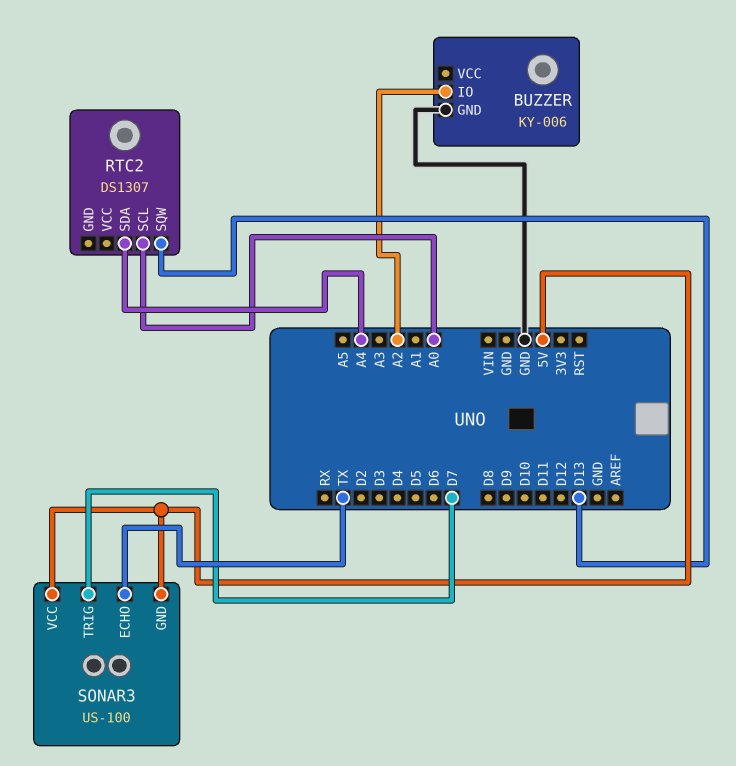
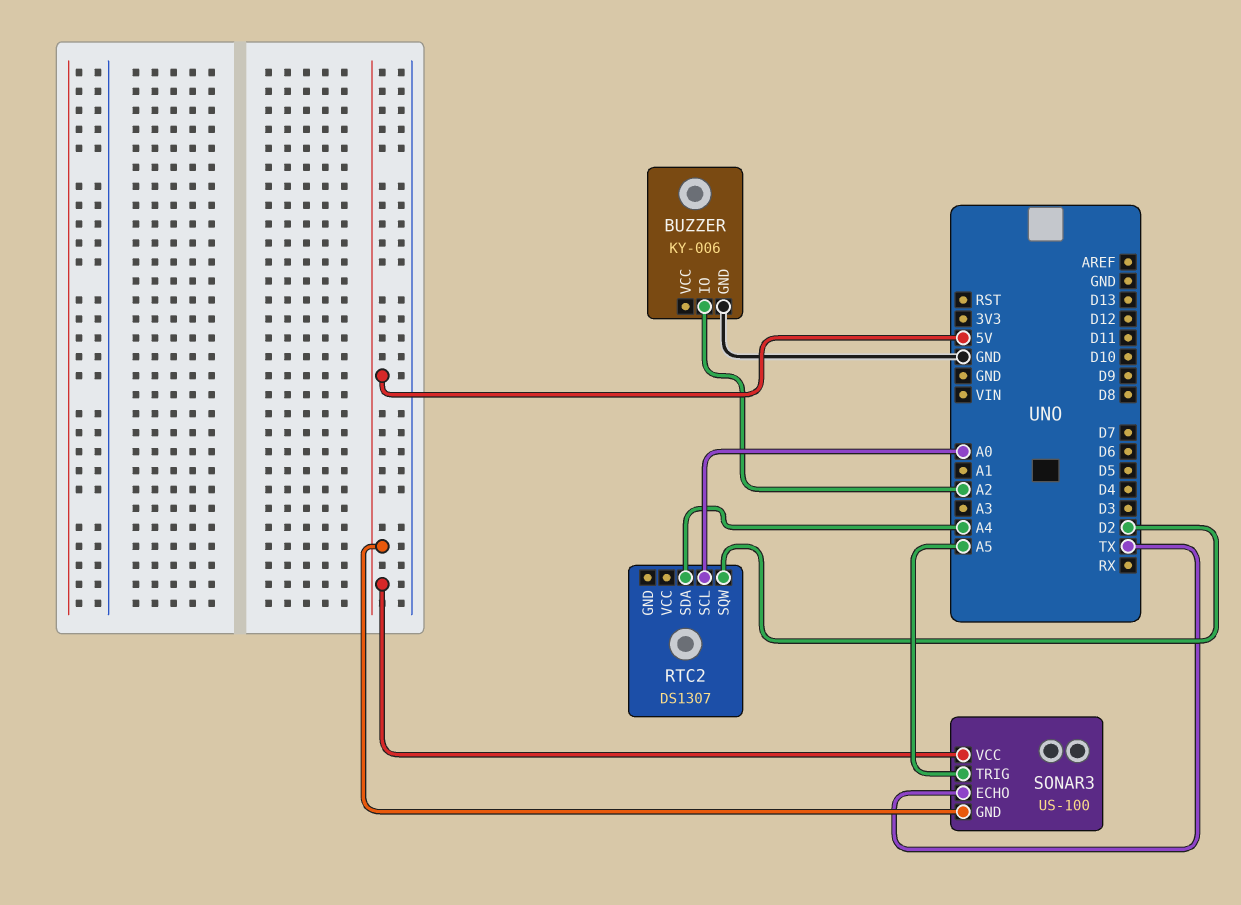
RTC2 pin SQW: D13 -> D2
SONAR3 pin TRIG: D7 -> A5

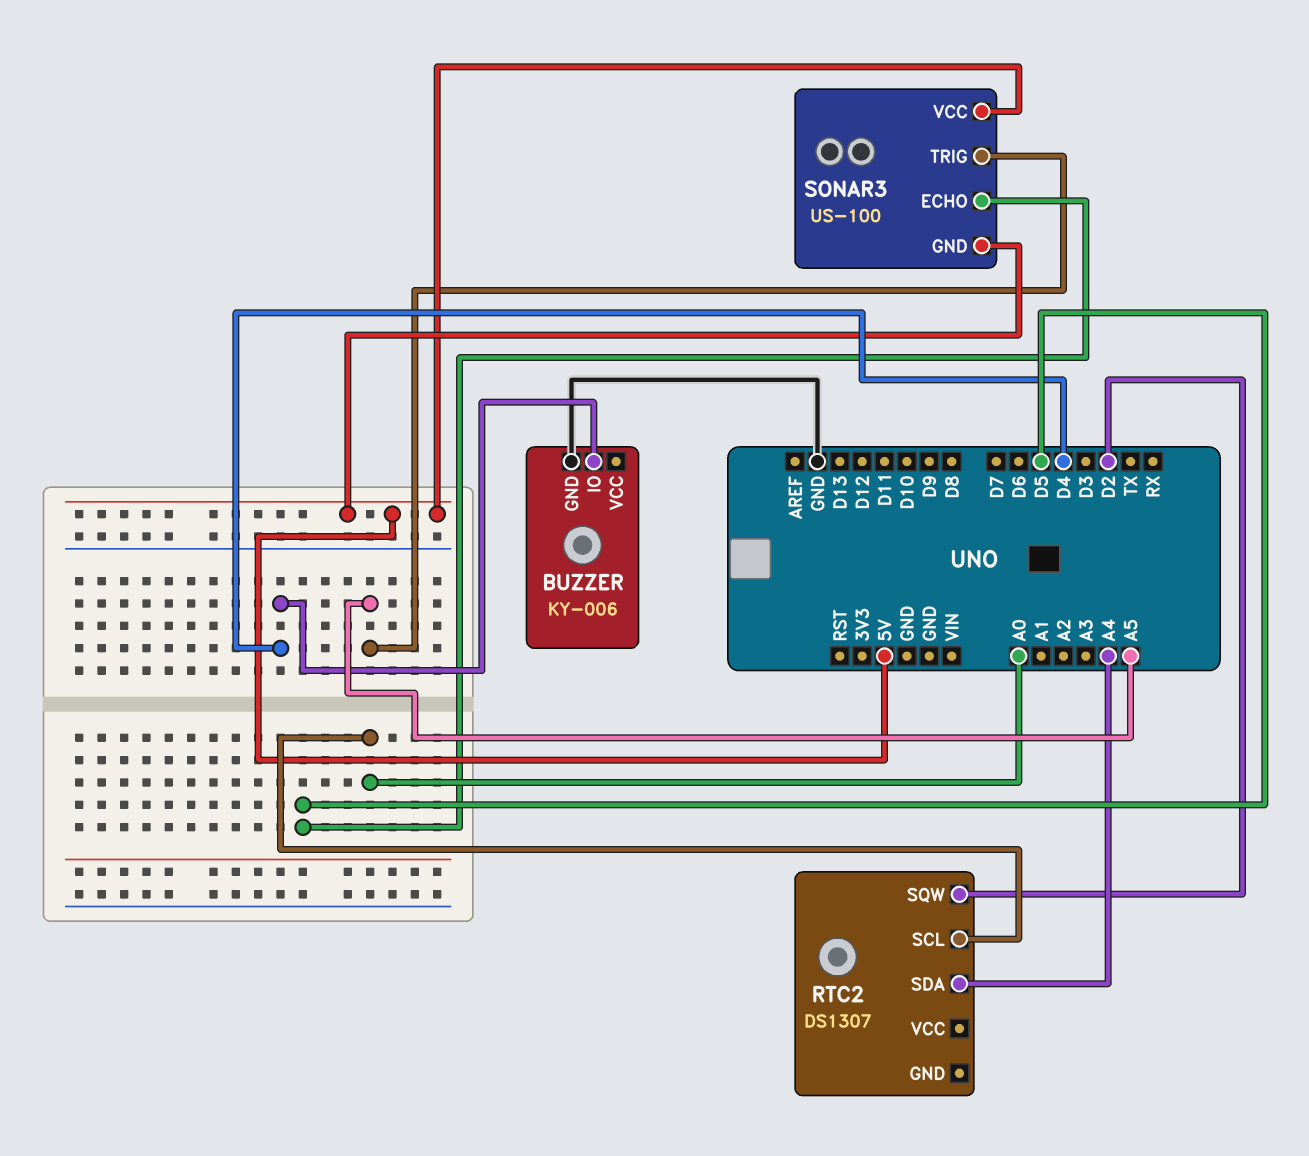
BUZZER pin IO: A2 -> D4
SONAR3 pin ECHO: TX -> D5

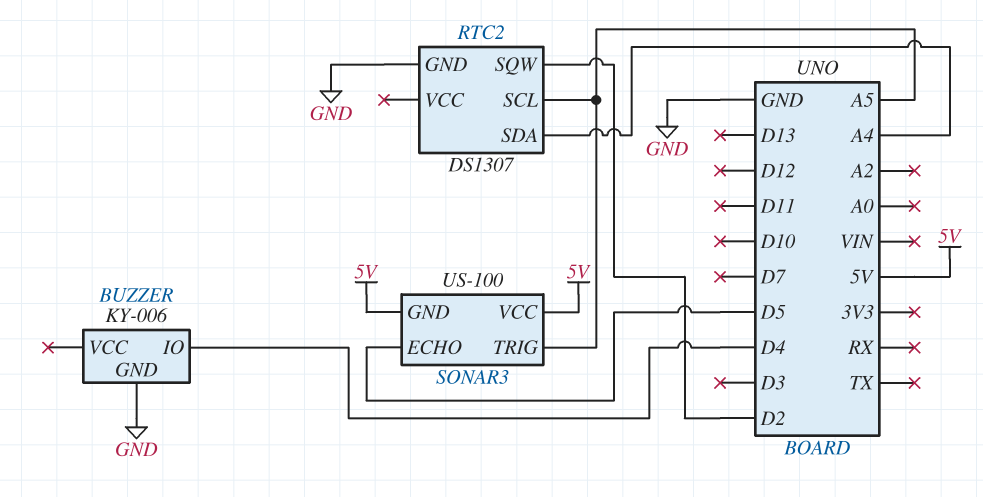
RTC2 pin GND: none -> GND
RTC2 pin SCL: A0 -> A5

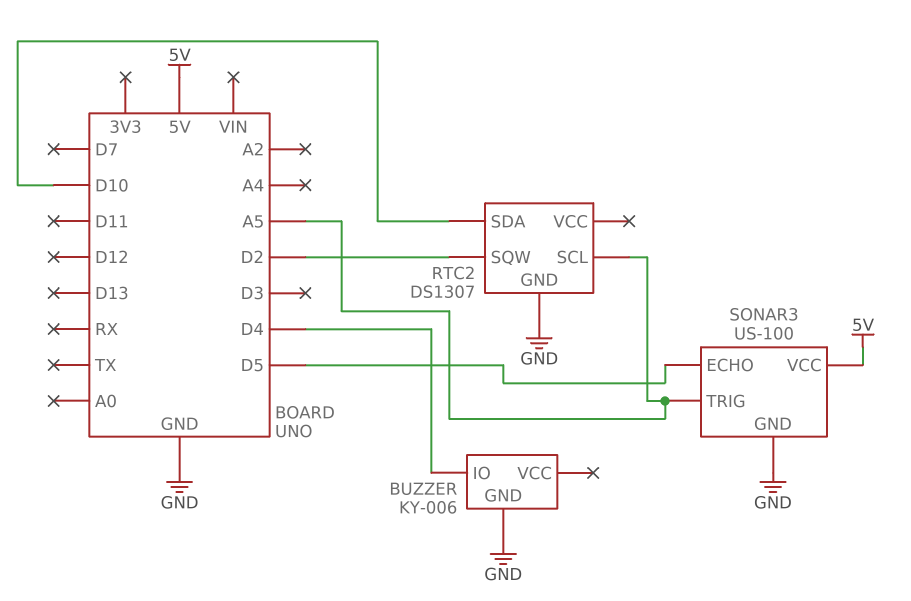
RTC2 pin SDA: A4 -> D10
SONAR3 pin GND: 5V -> GND

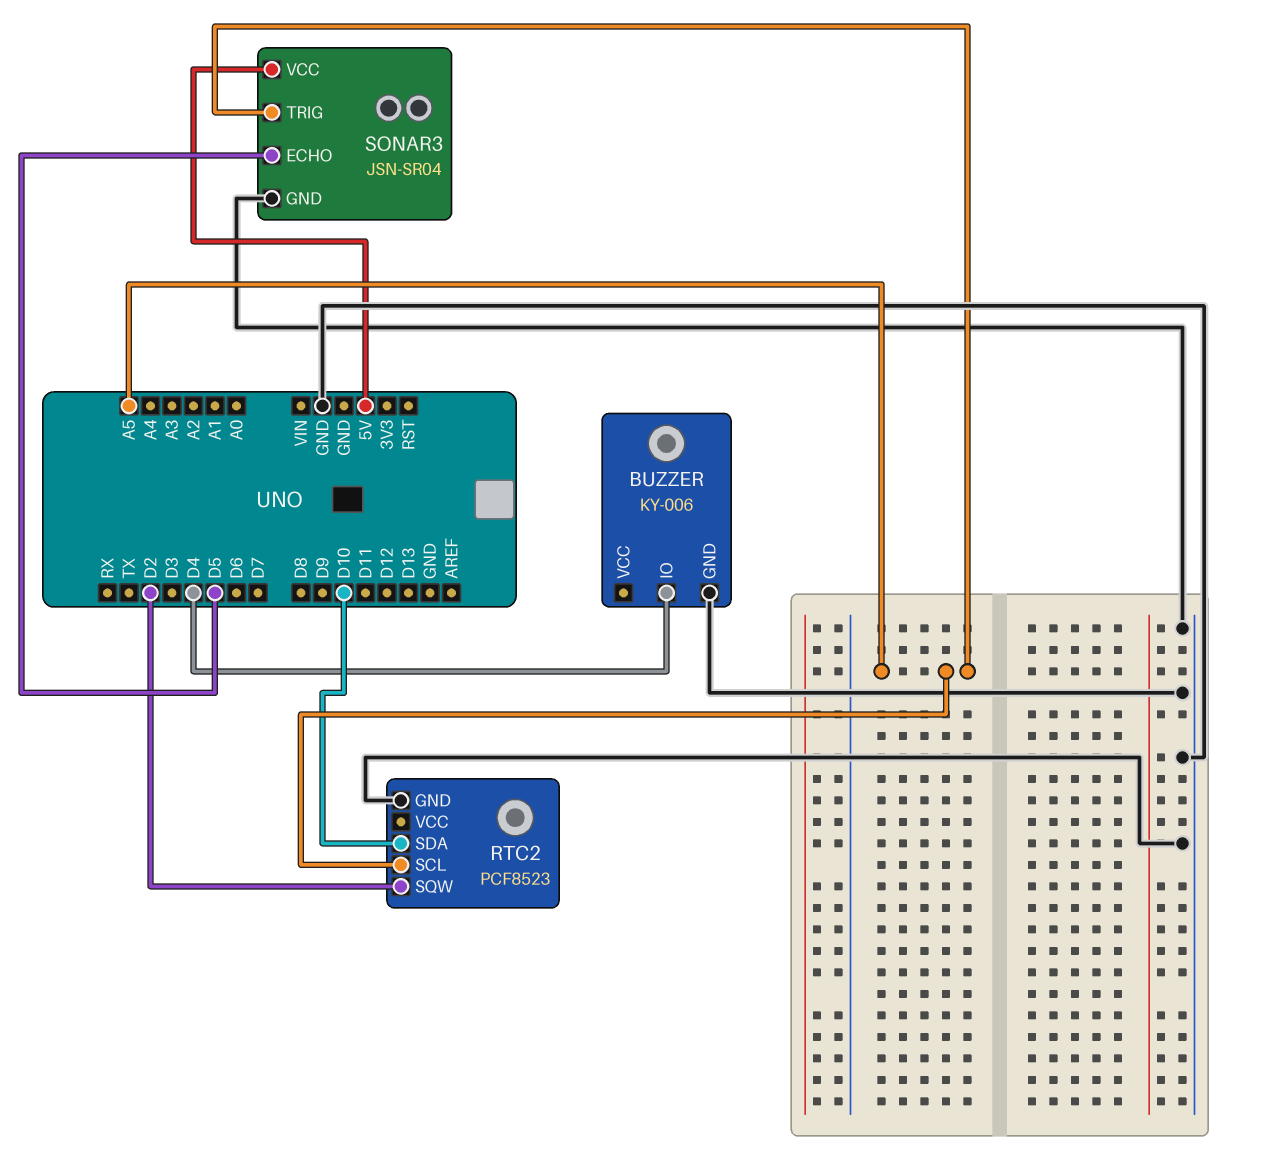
RTC2: DS1307 -> PCF8523
SONAR3: US-100 -> JSN-SR04

